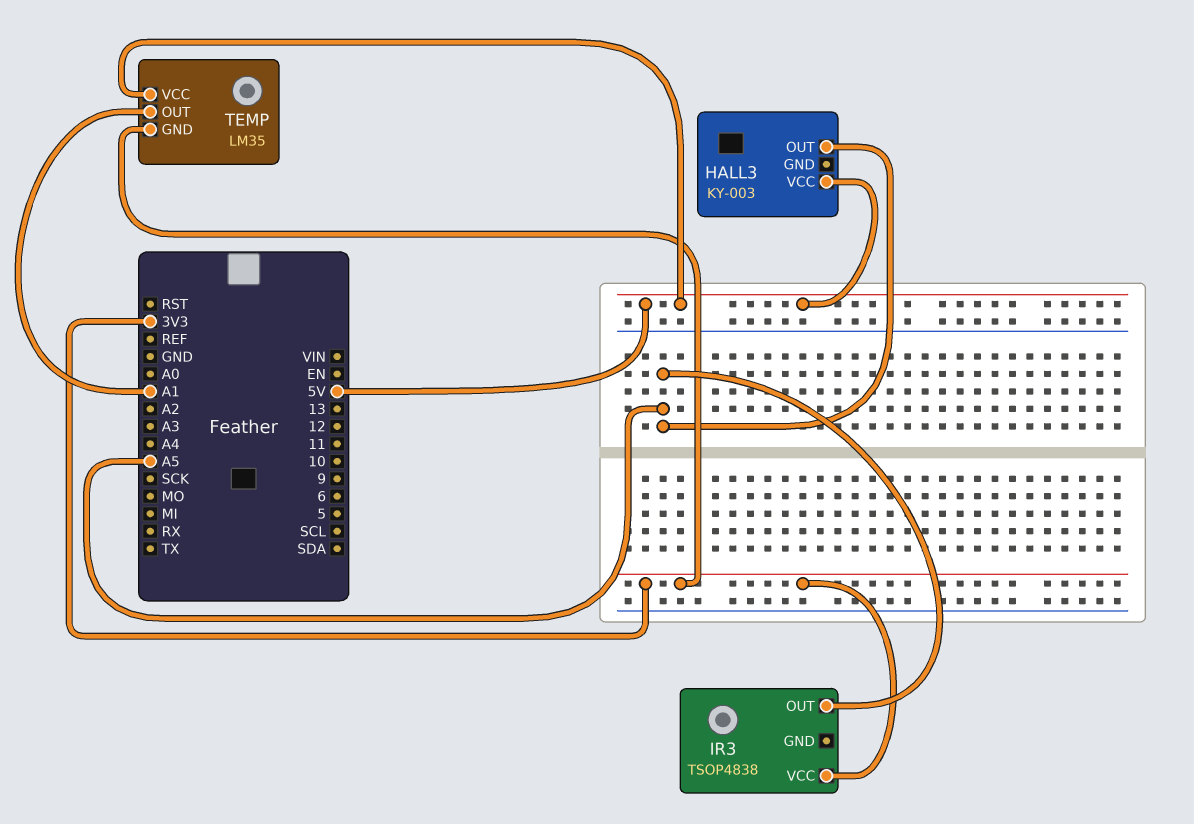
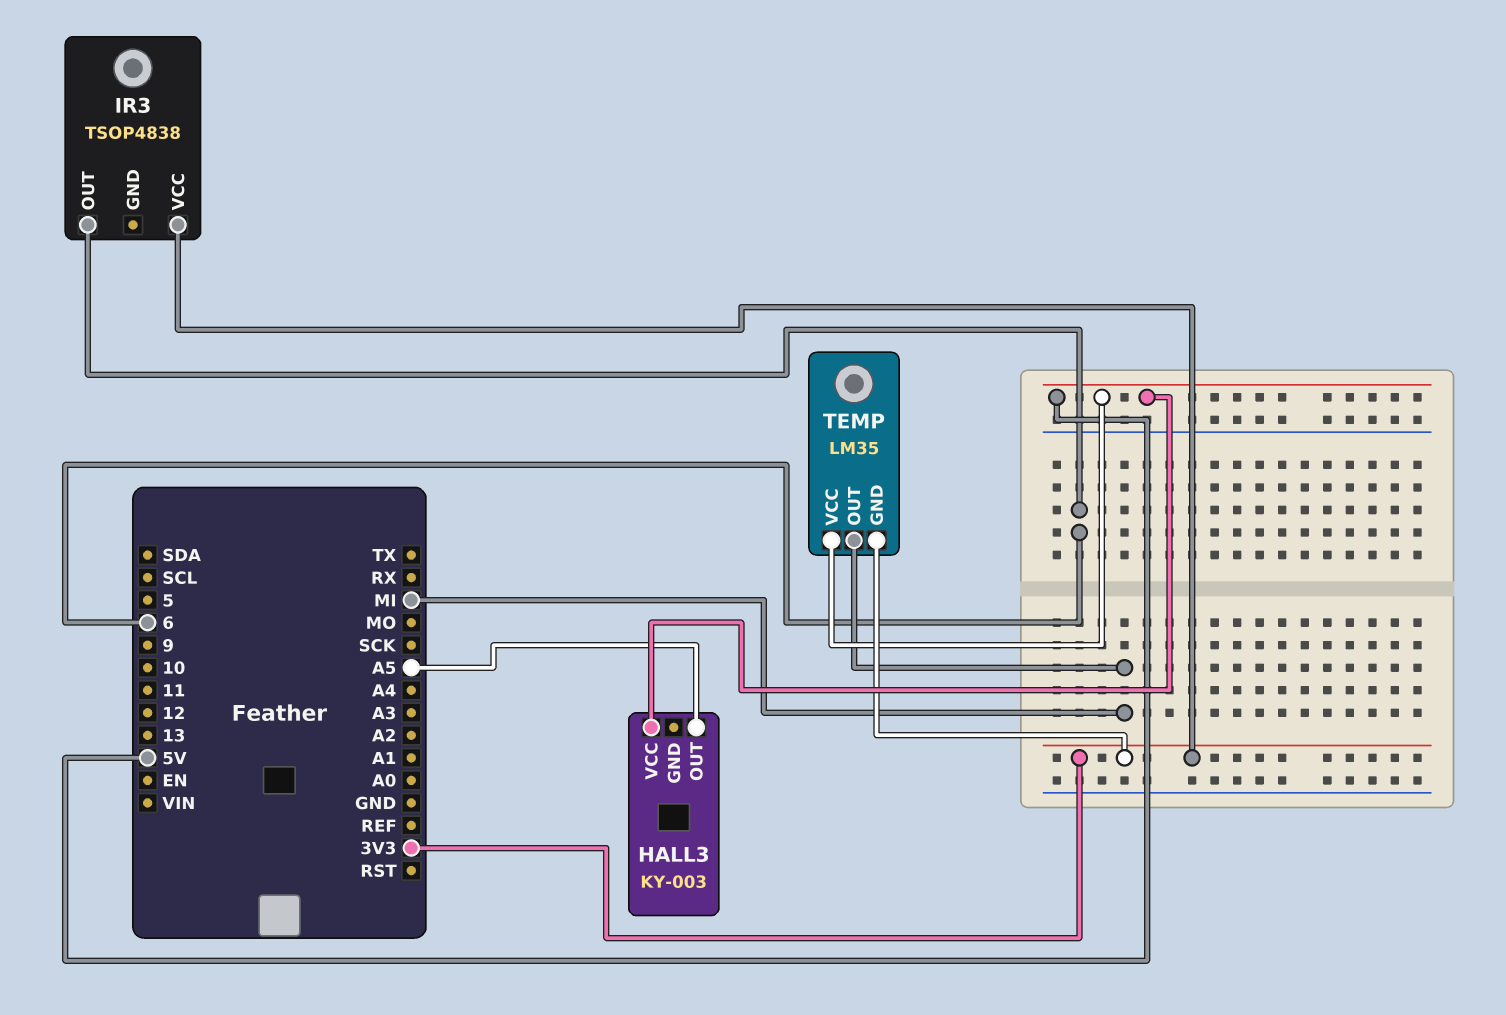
IR3 pin OUT: A5 -> 6
TEMP pin OUT: A1 -> MI

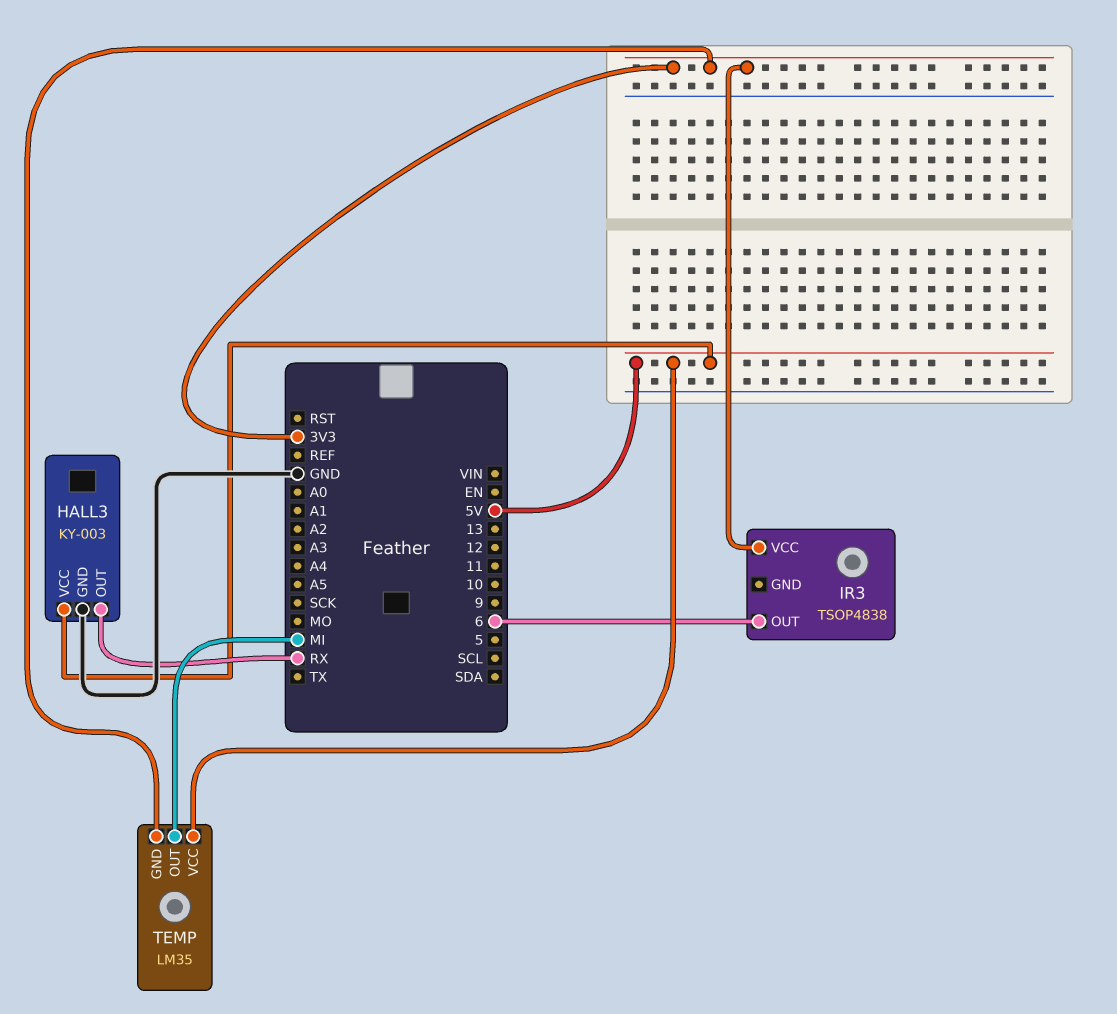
HALL3 pin GND: none -> GND
HALL3 pin OUT: A5 -> RX

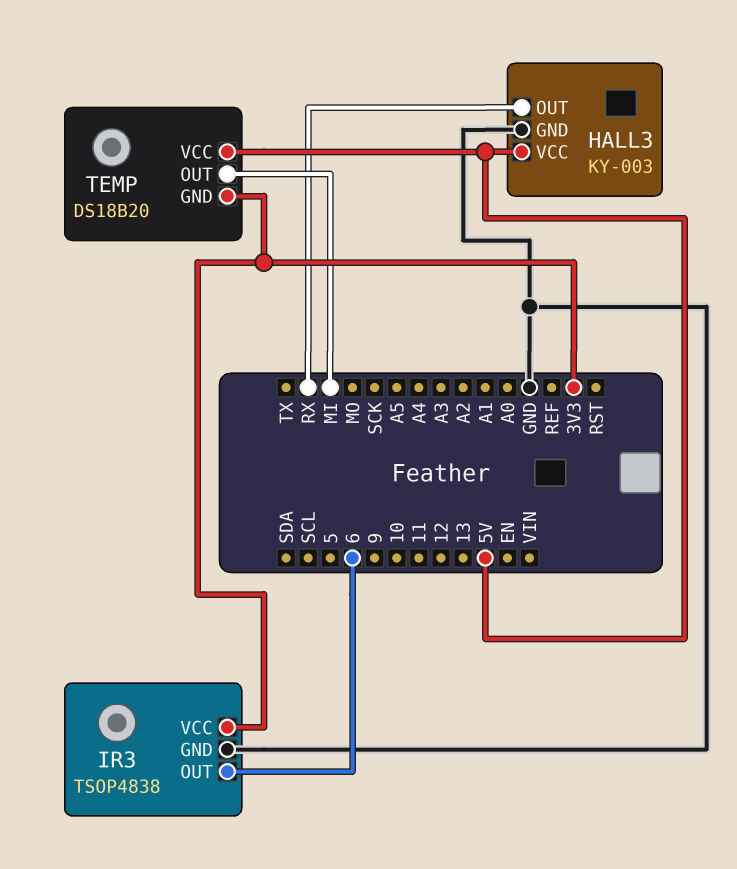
IR3 pin GND: none -> GND
TEMP: LM35 -> DS18B20

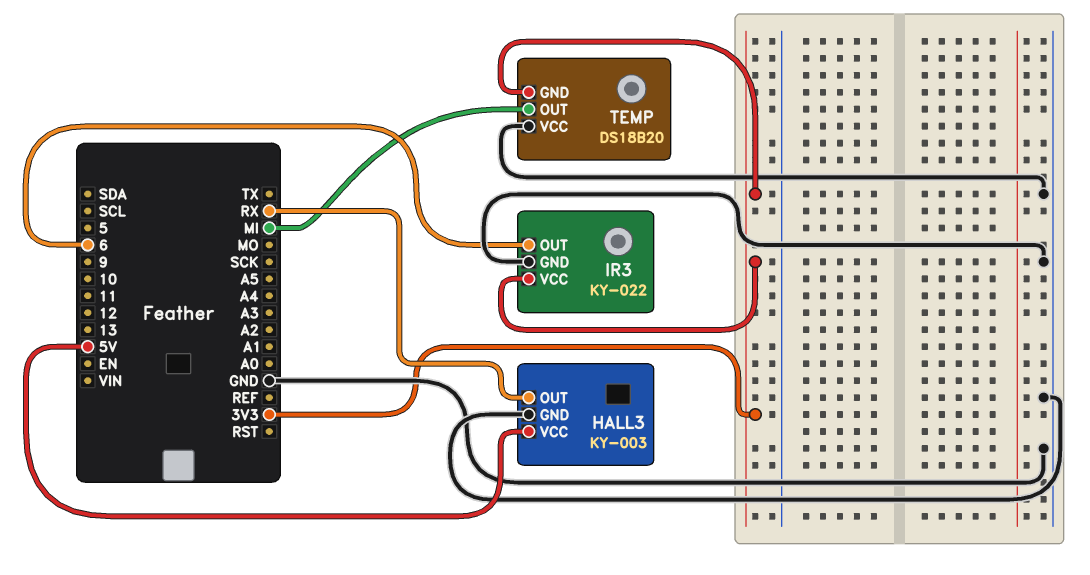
IR3: TSOP4838 -> KY-022
TEMP pin VCC: 5V -> GND

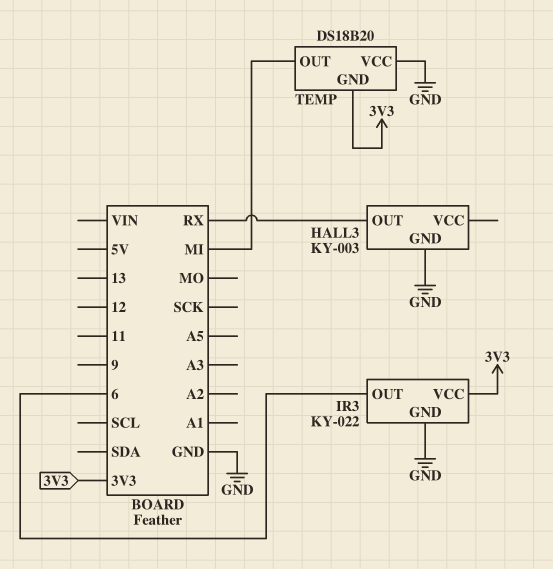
HALL3 pin VCC: 5V -> none

